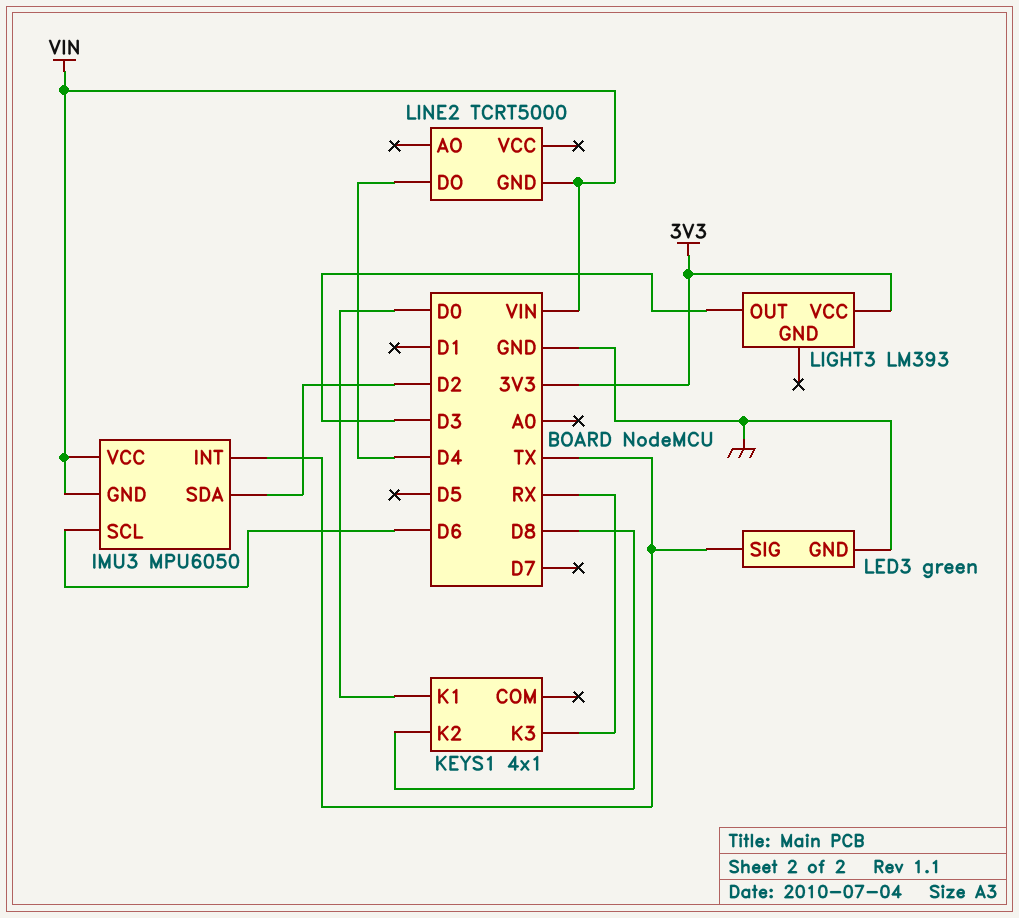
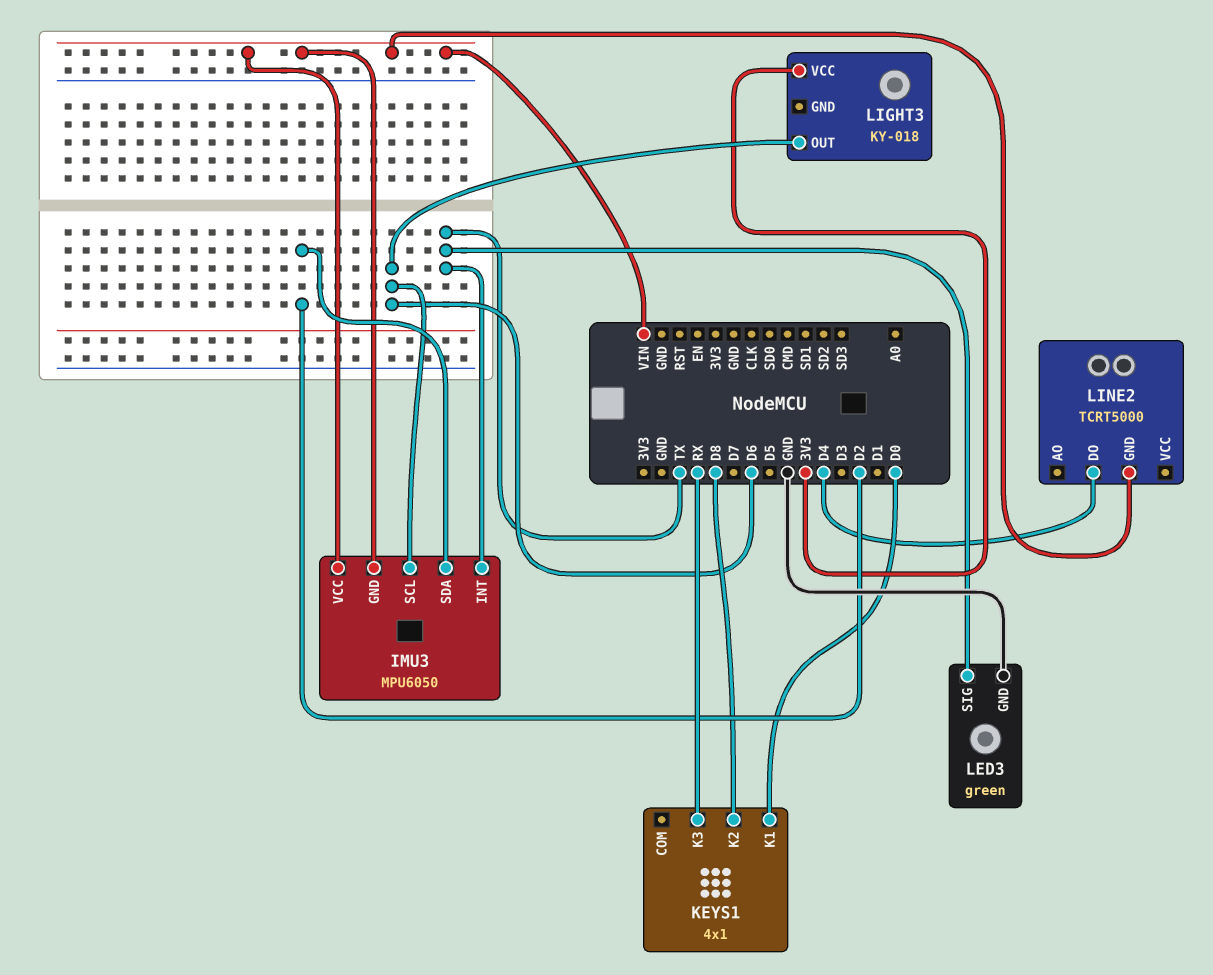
LIGHT3: LM393 -> KY-018
LIGHT3 pin OUT: D3 -> D6

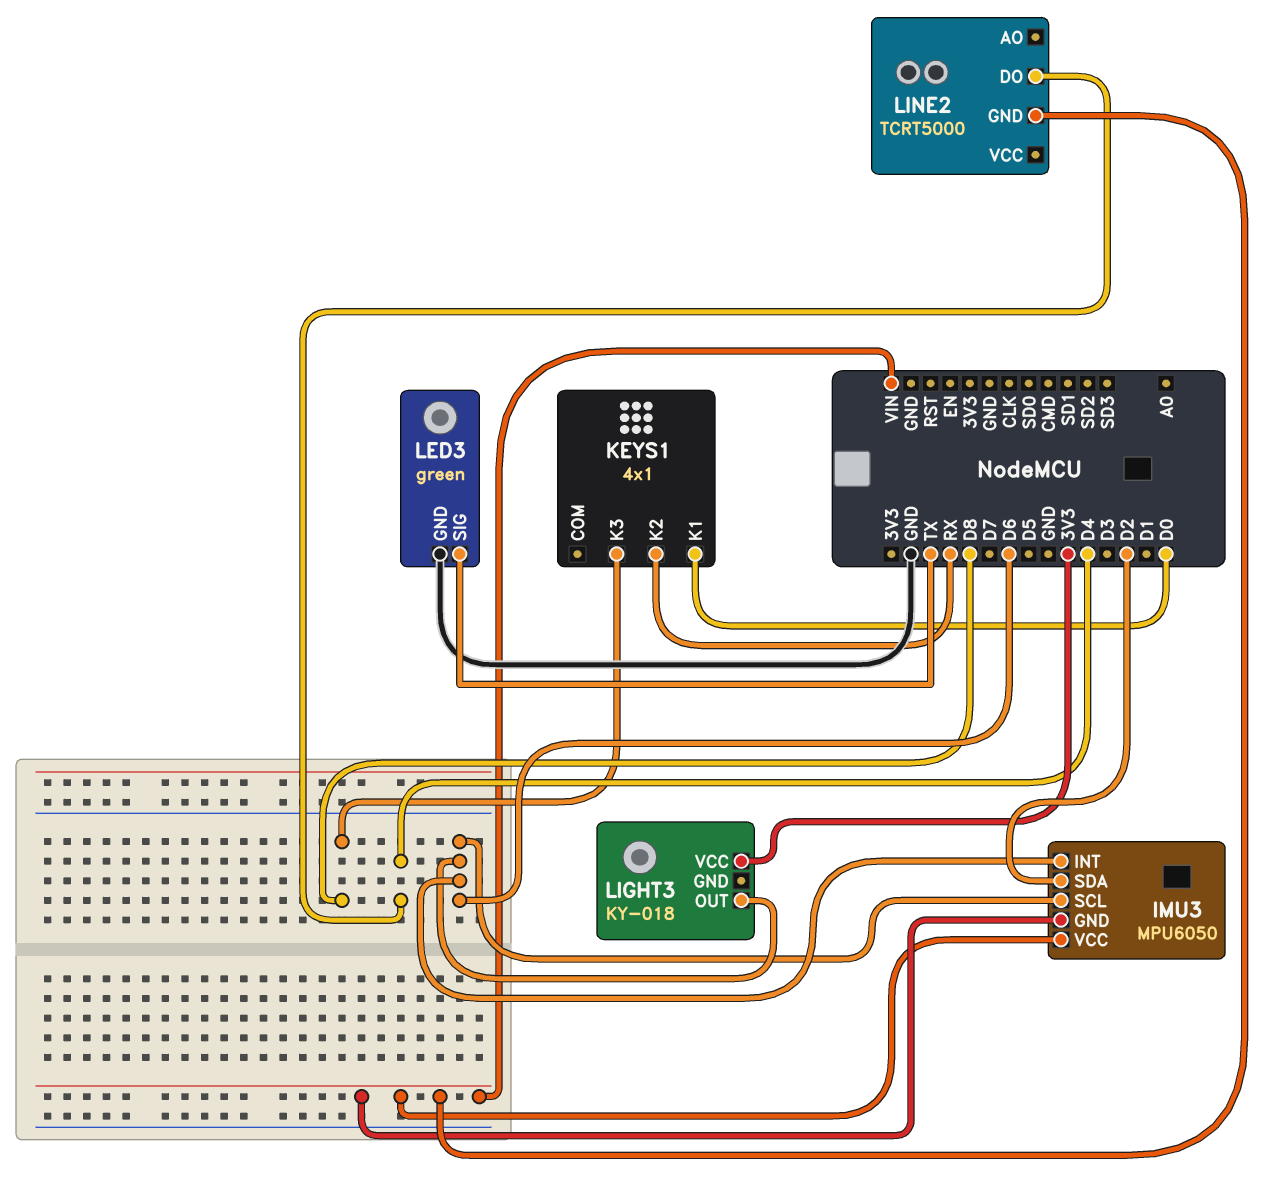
IMU3 pin INT: TX -> D6
KEYS1 pin K2: D8 -> RX
KEYS1 pin K3: RX -> D8

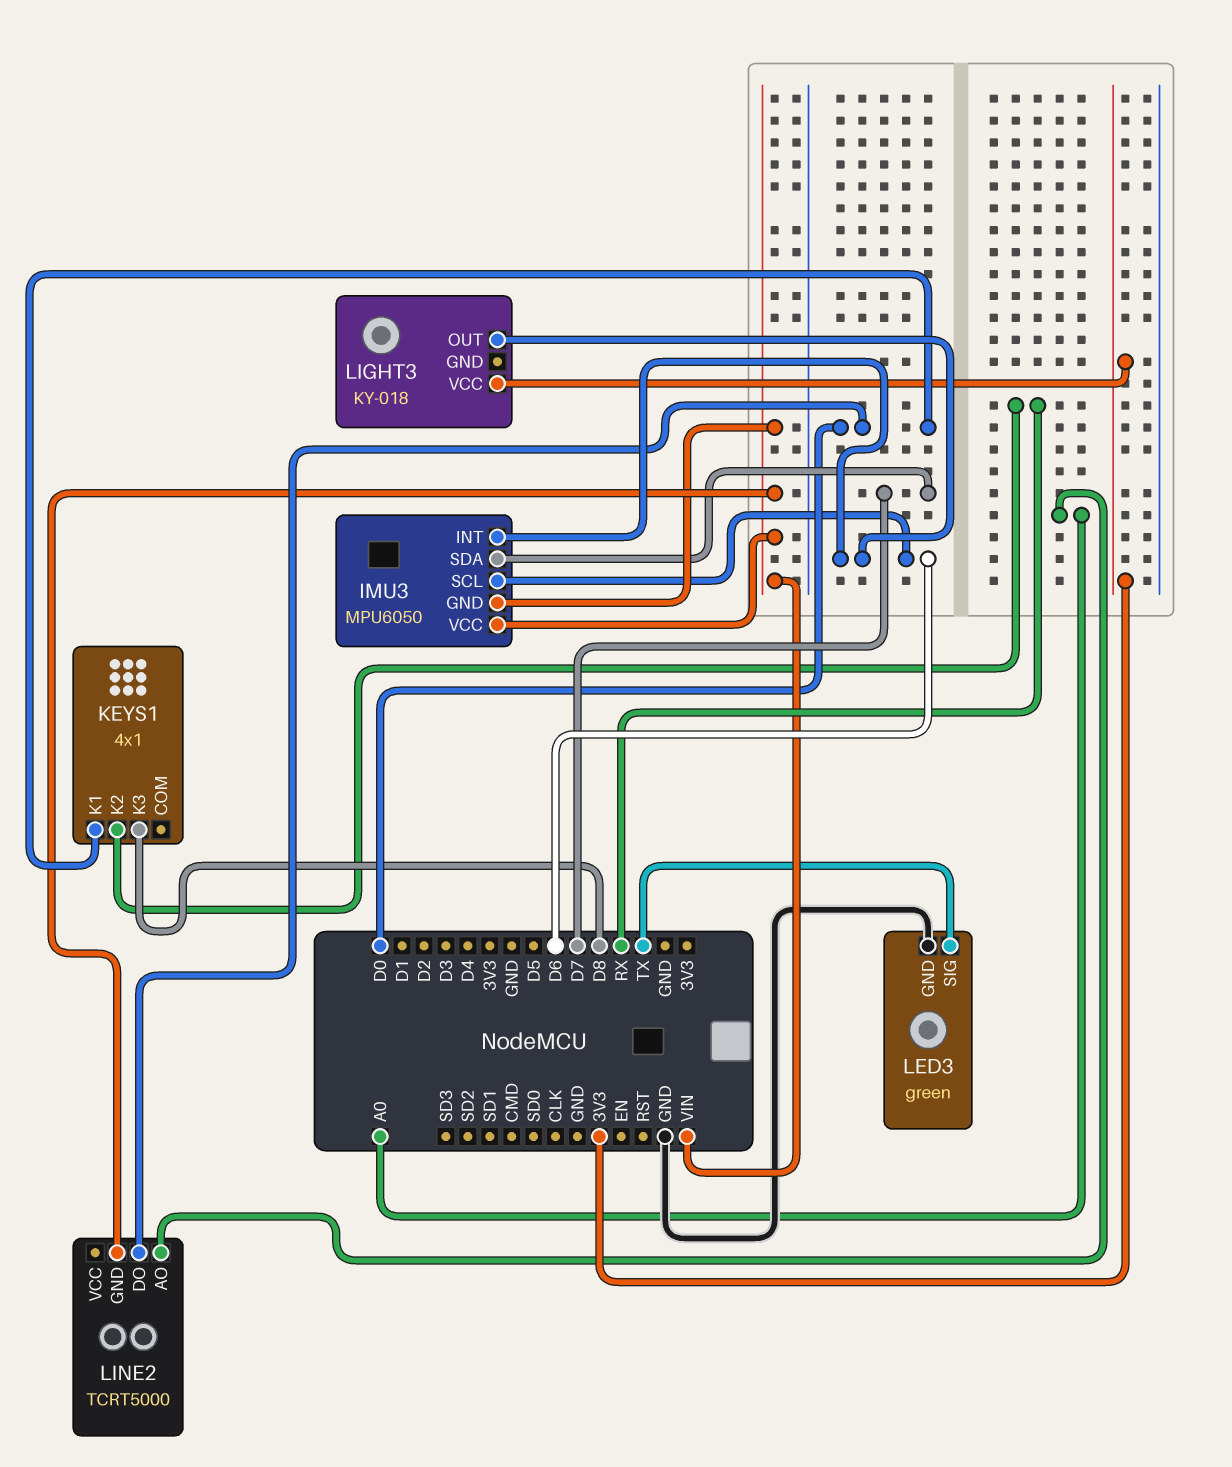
IMU3 pin SDA: D2 -> D7
LINE2 pin AO: none -> A0
LINE2 pin DO: D4 -> D0

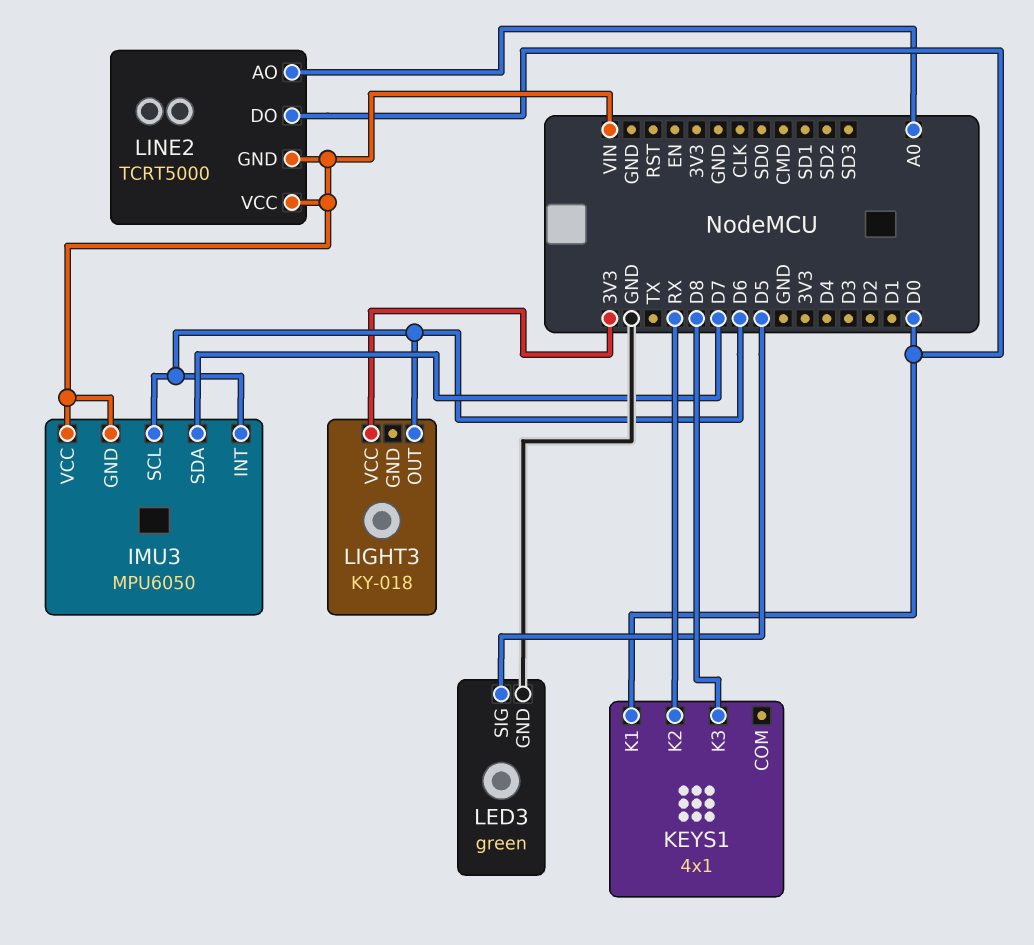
LED3 pin SIG: TX -> D5
LINE2 pin VCC: none -> VIN

